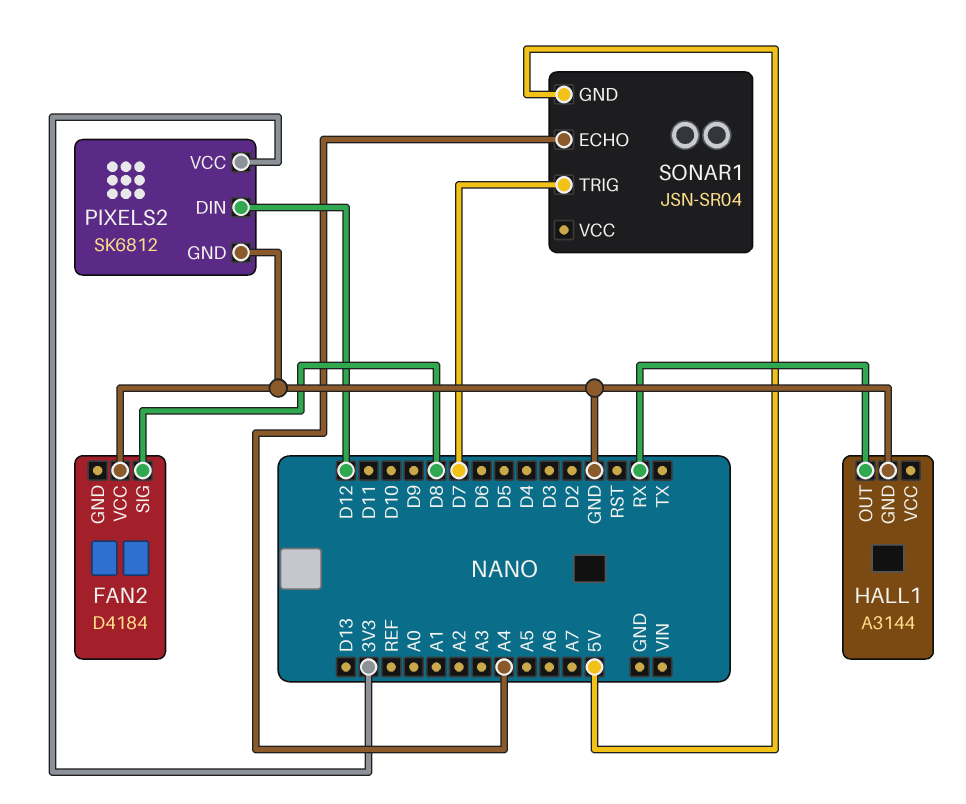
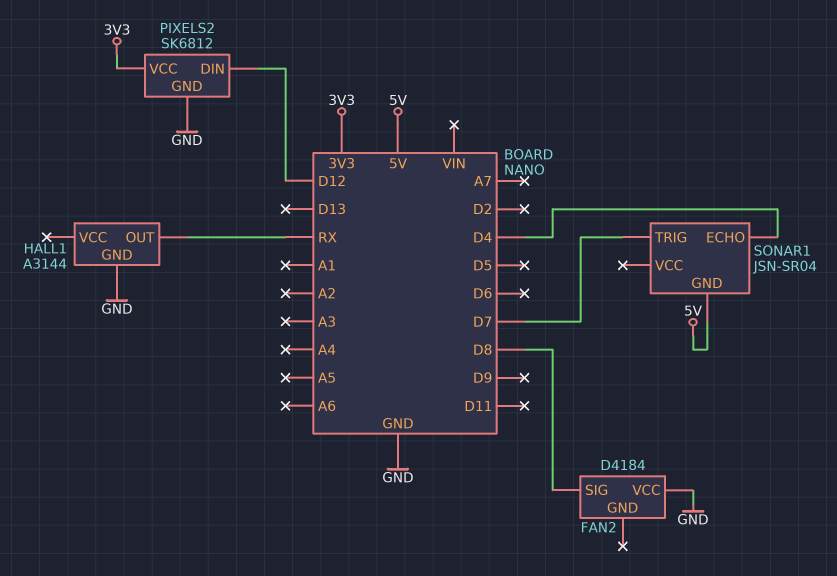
SONAR1 pin ECHO: A4 -> D4

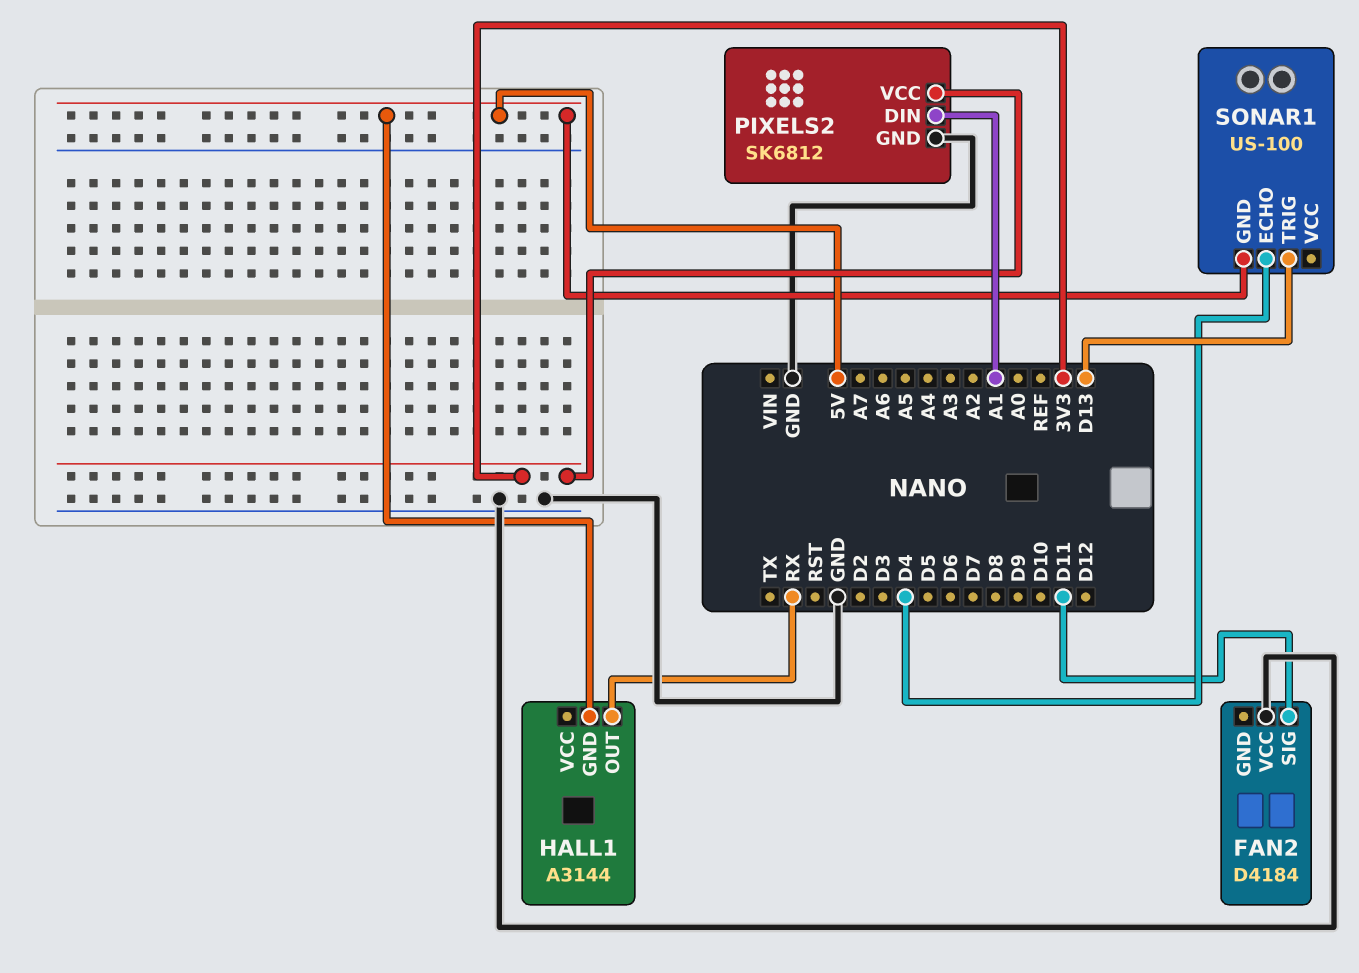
FAN2 pin SIG: D8 -> D11
HALL1 pin GND: GND -> 5V
PIXELS2 pin DIN: D12 -> A1
SONAR1: JSN-SR04 -> US-100
SONAR1 pin TRIG: D7 -> D13

